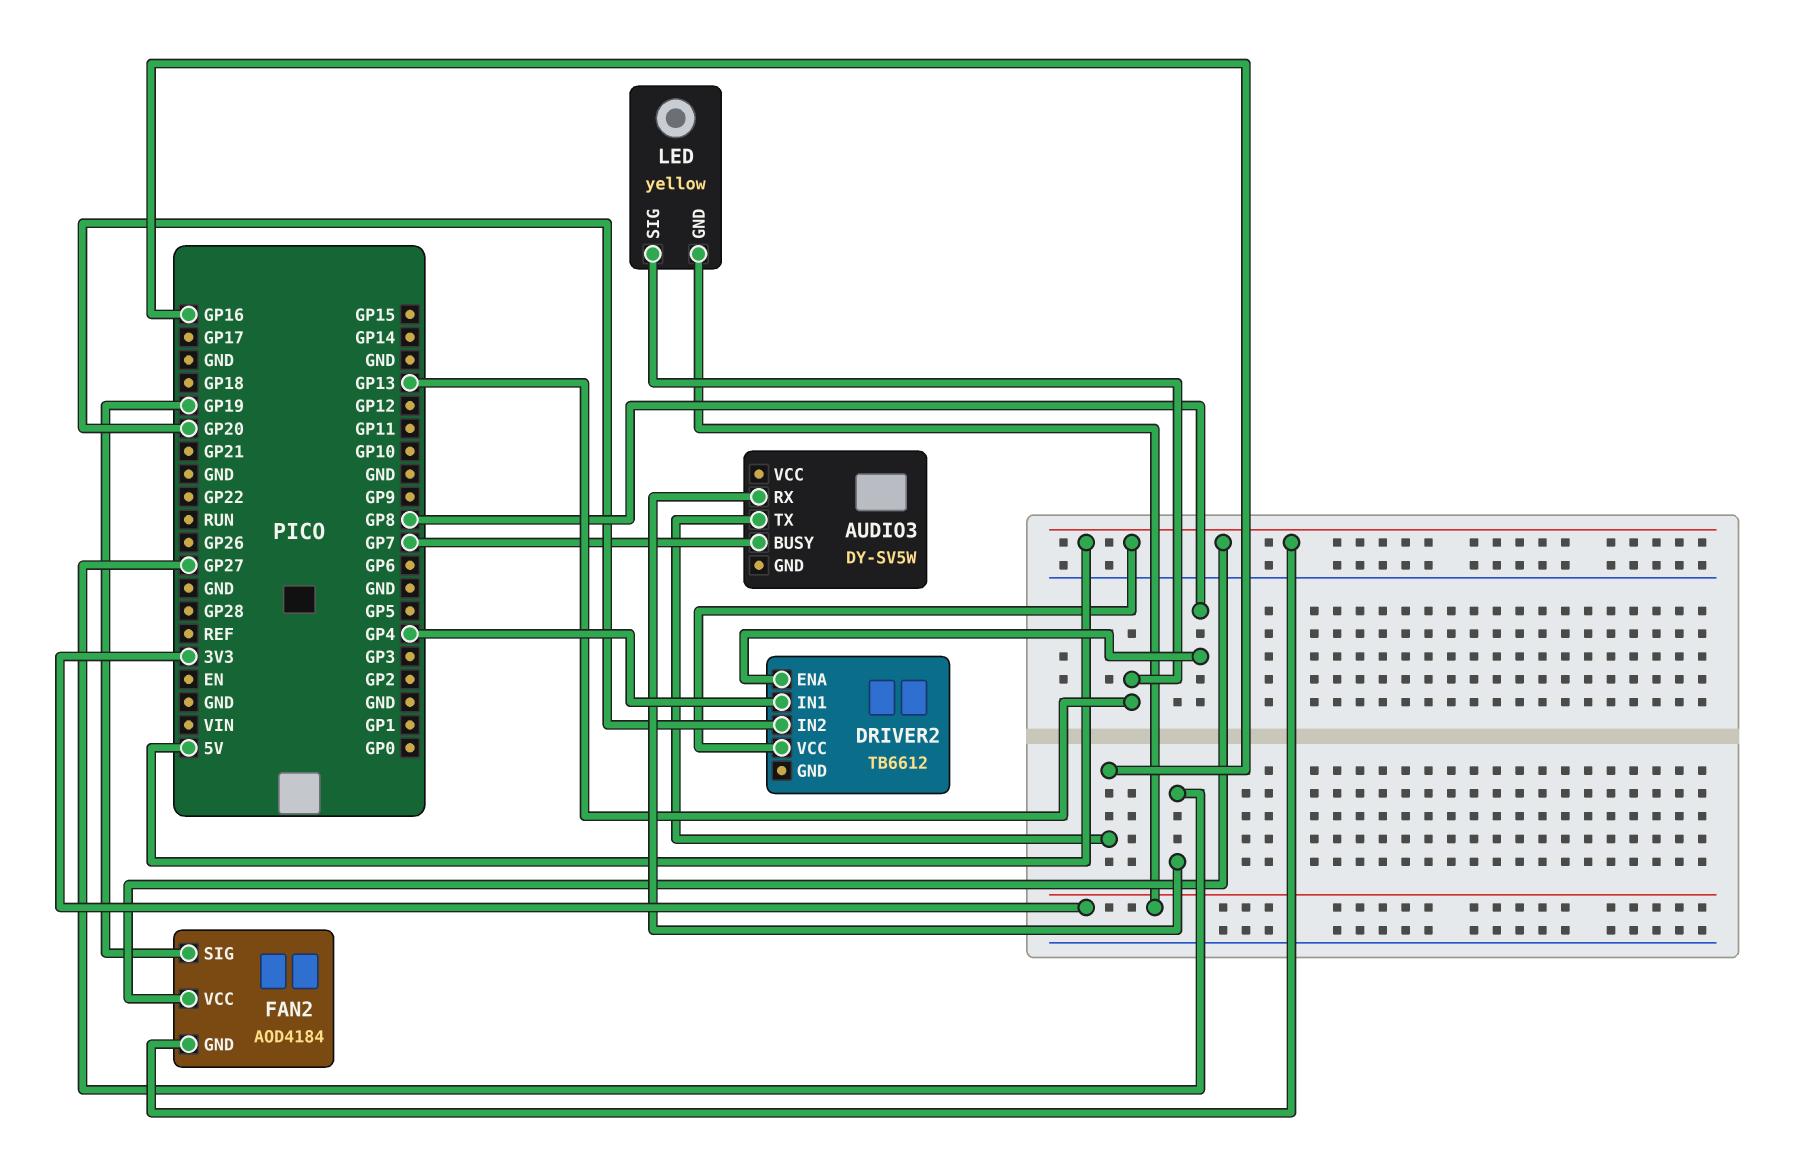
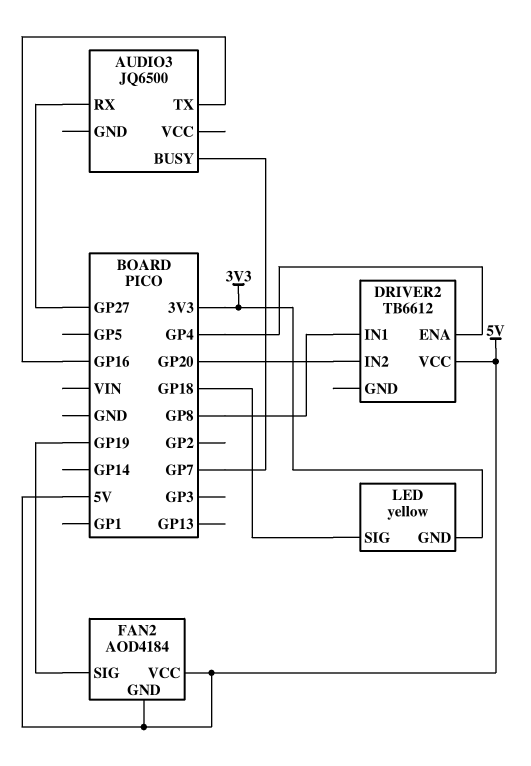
AUDIO3: DY-SV5W -> JQ6500
DRIVER2 pin ENA: GP8 -> GP4
DRIVER2 pin IN1: GP4 -> GP8
LED pin SIG: GP13 -> GP18

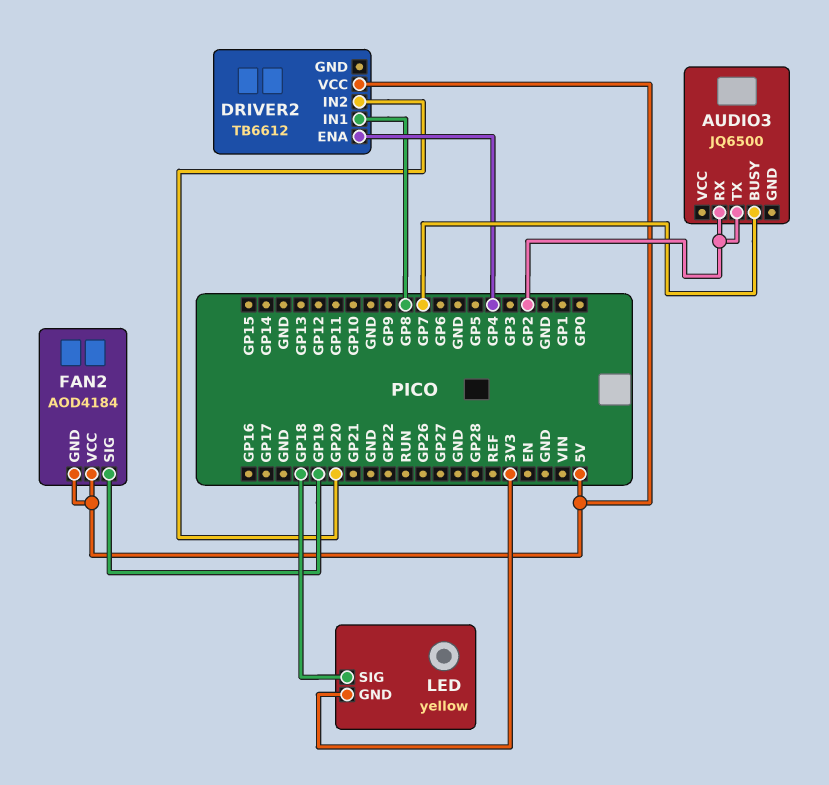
AUDIO3 pin RX: GP27 -> GP2
AUDIO3 pin TX: GP16 -> GP2

